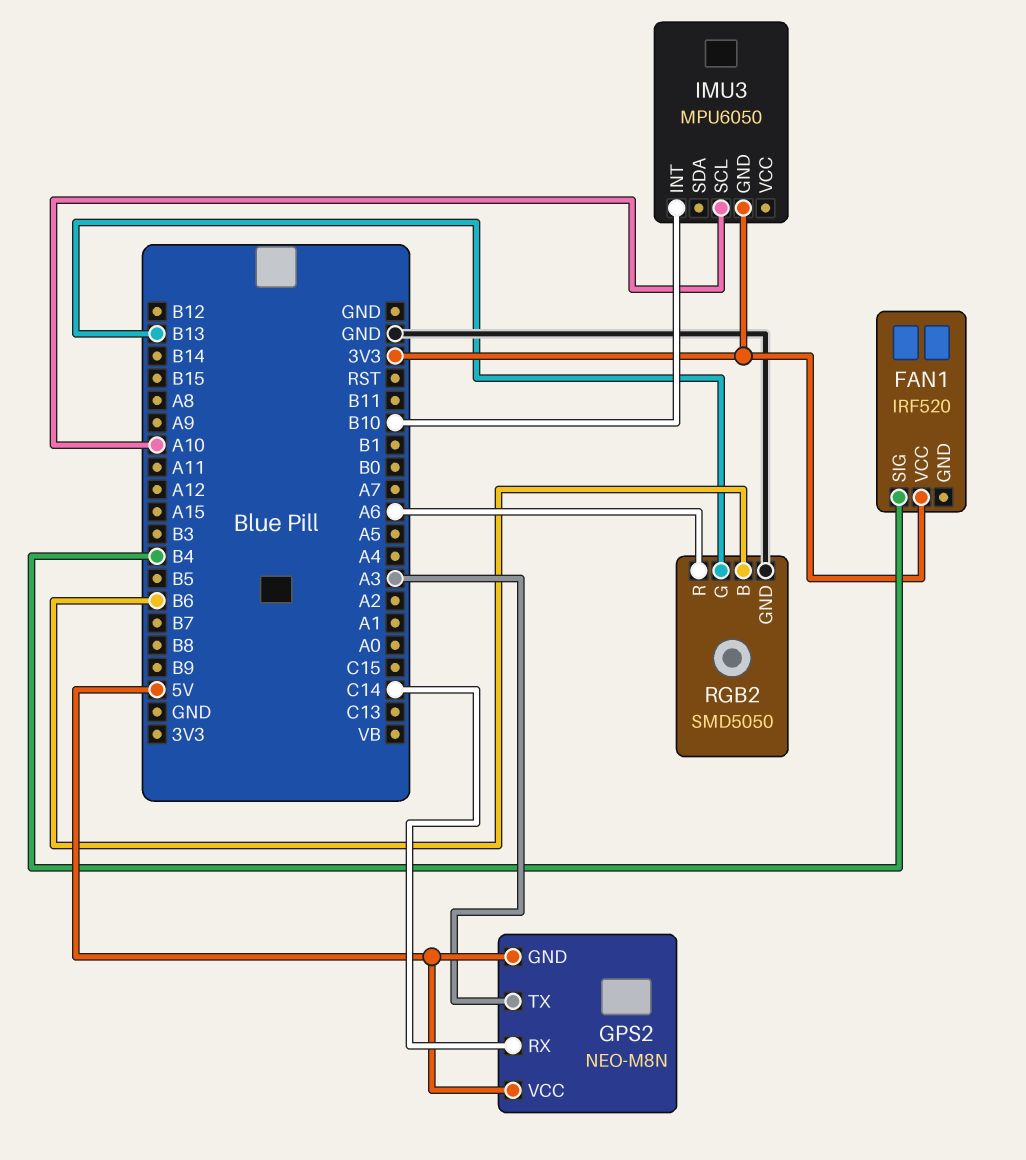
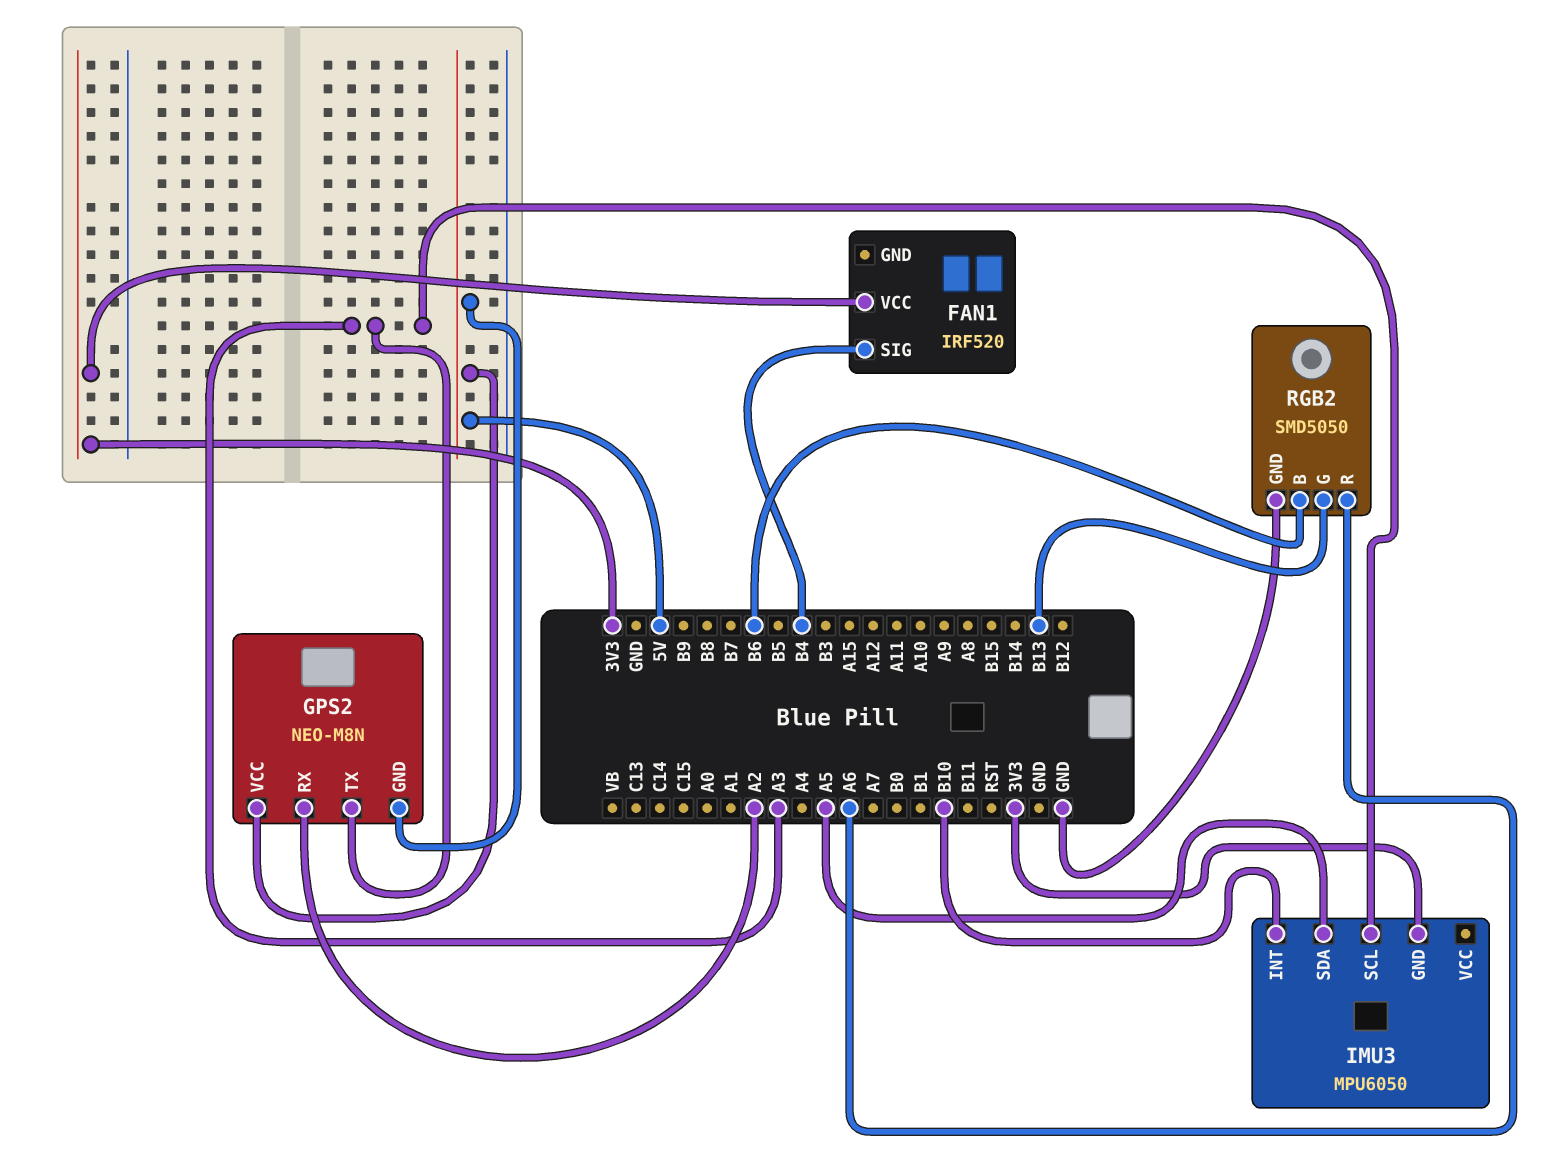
GPS2 pin RX: C14 -> A2
IMU3 pin SCL: A10 -> A3
IMU3 pin SDA: none -> A5

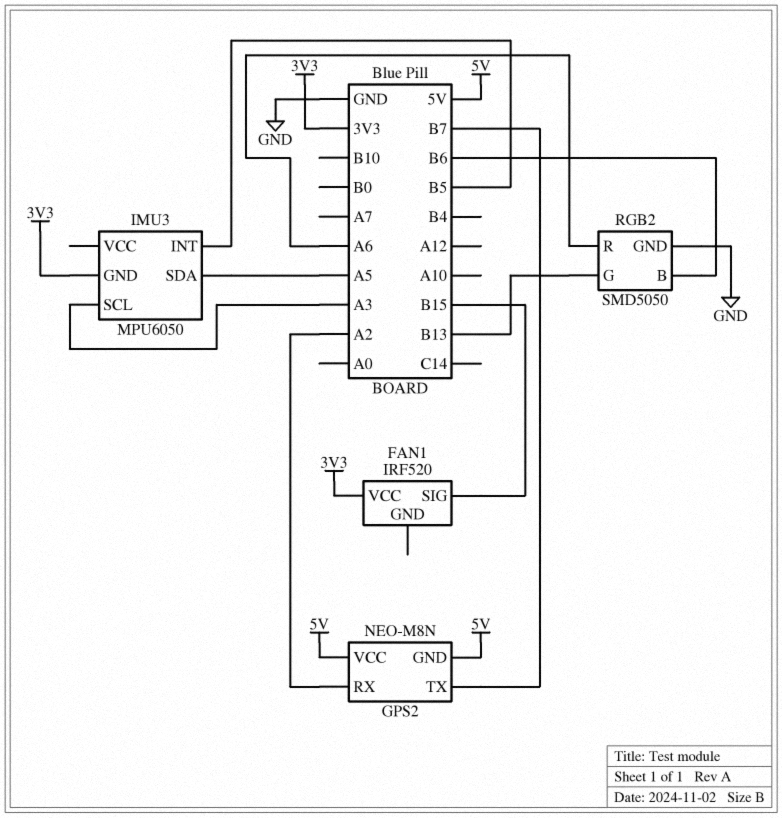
FAN1 pin SIG: B4 -> B15
GPS2 pin TX: A3 -> B7
IMU3 pin INT: B10 -> B5

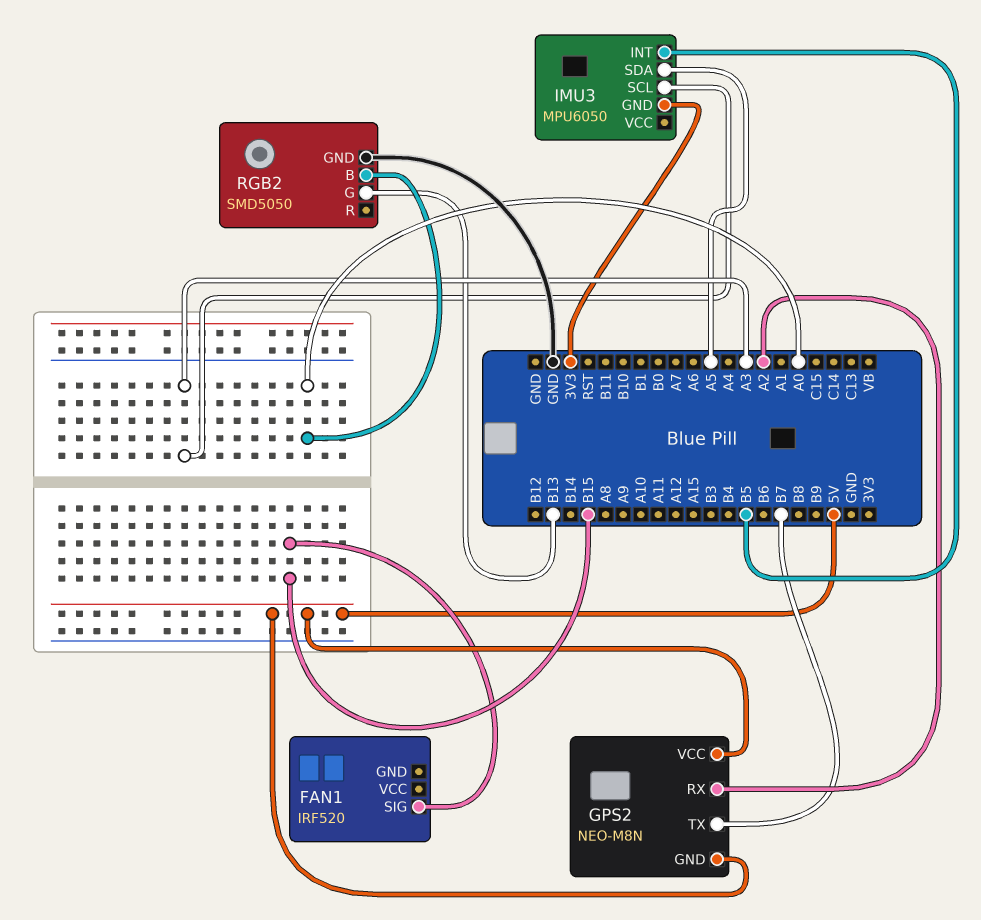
FAN1 pin VCC: 3V3 -> none
RGB2 pin B: B6 -> A0
RGB2 pin R: A6 -> none

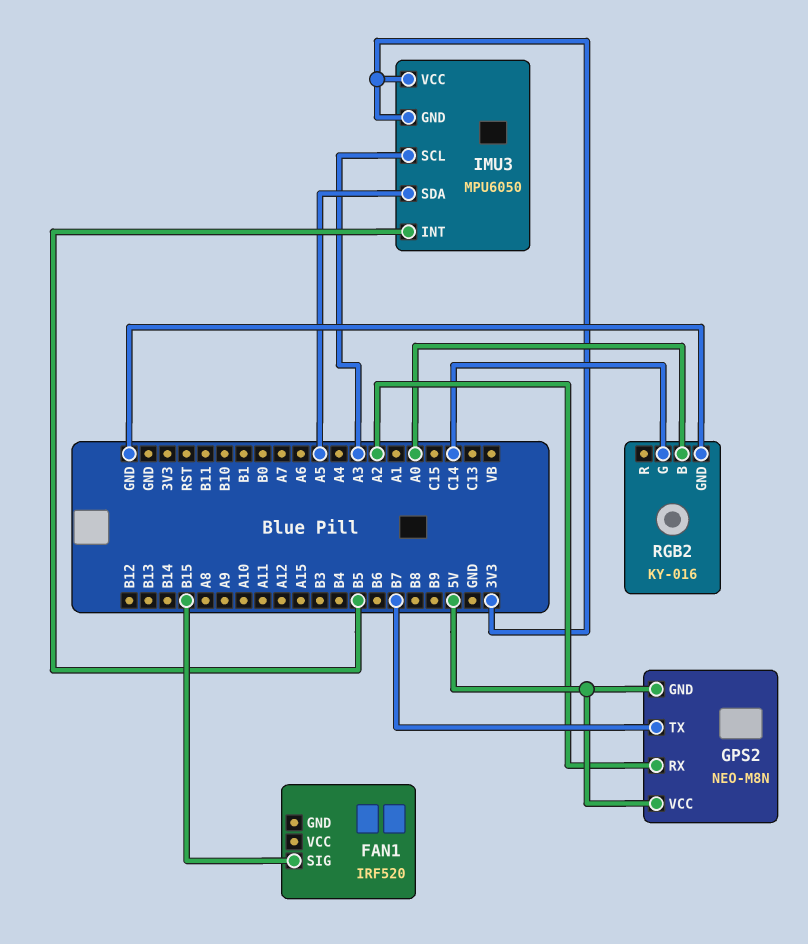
IMU3 pin VCC: none -> 3V3
RGB2: SMD5050 -> KY-016
RGB2 pin G: B13 -> C14

